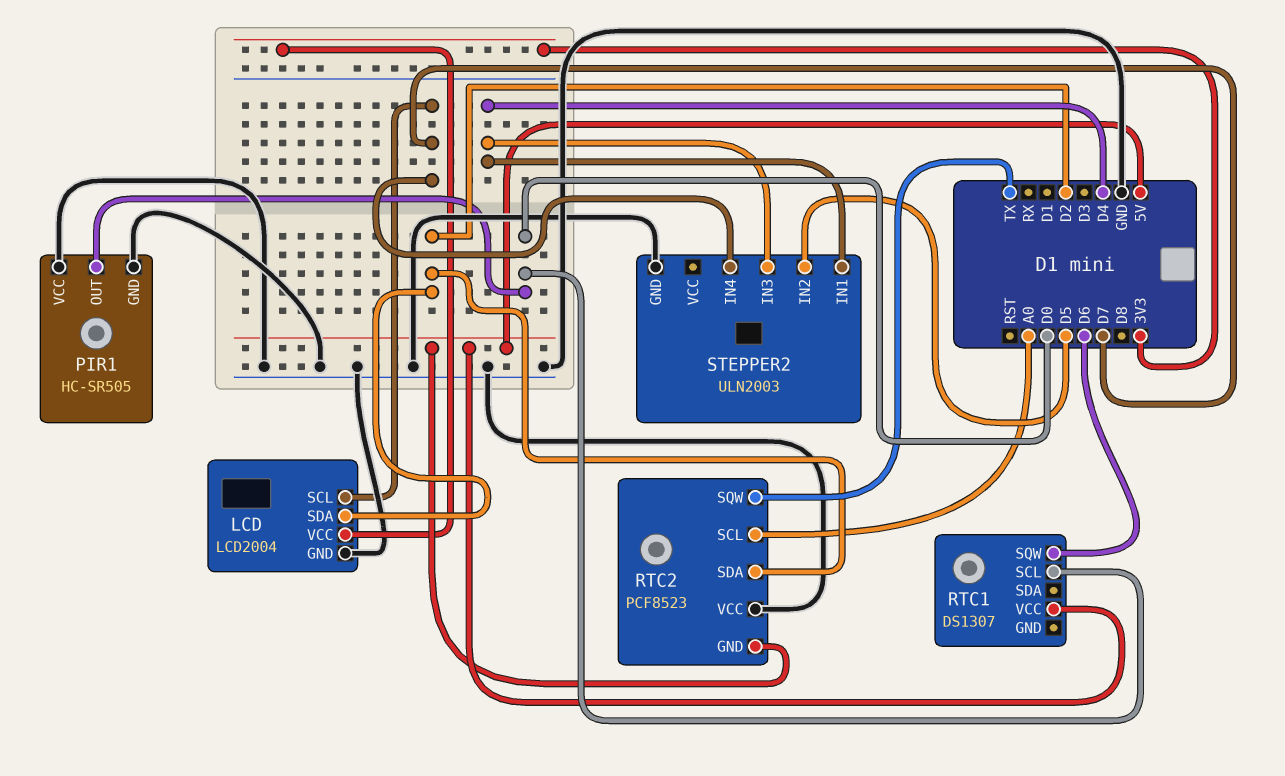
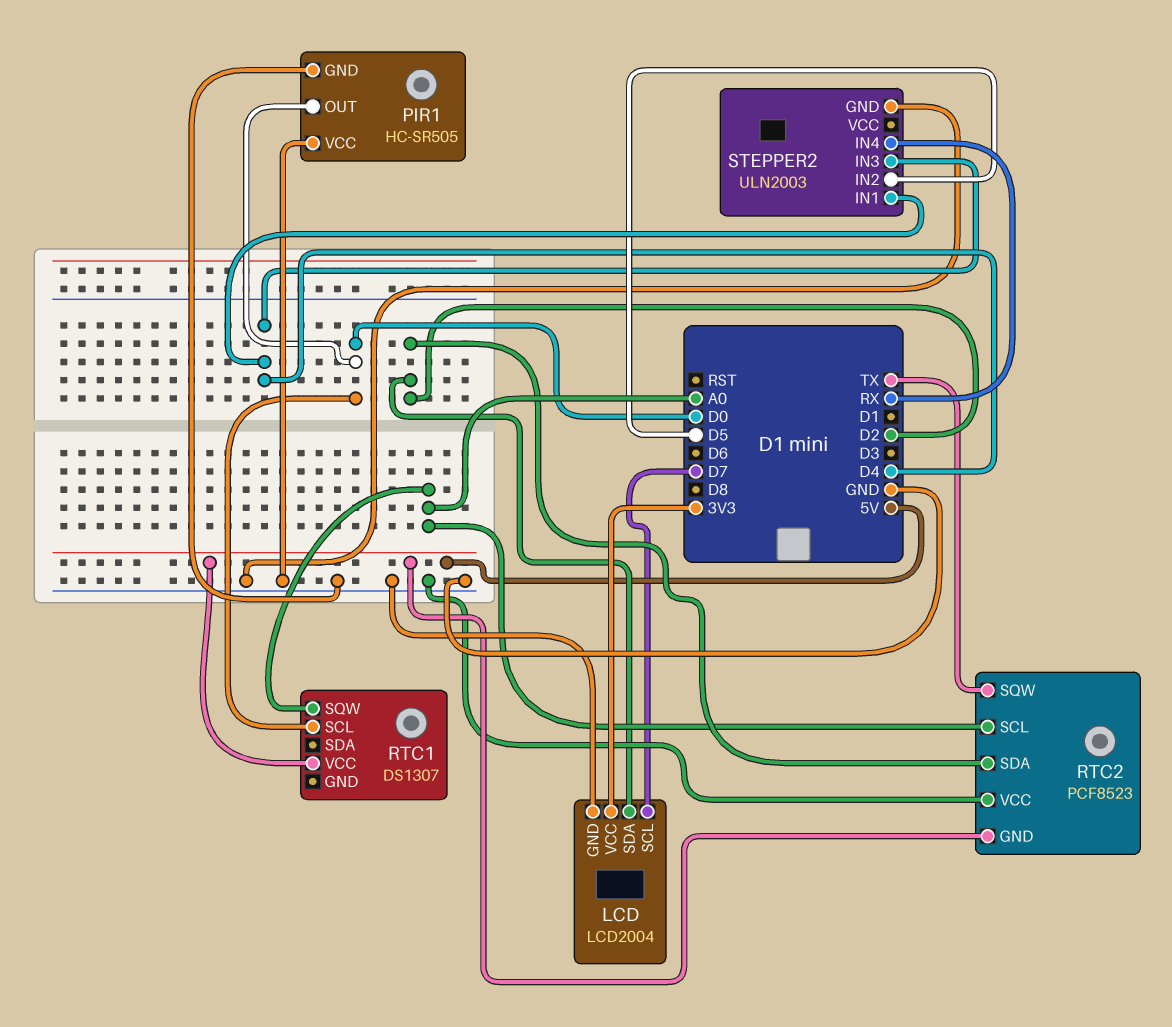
RTC1 pin SQW: D6 -> A0
STEPPER2 pin IN4: D7 -> RX

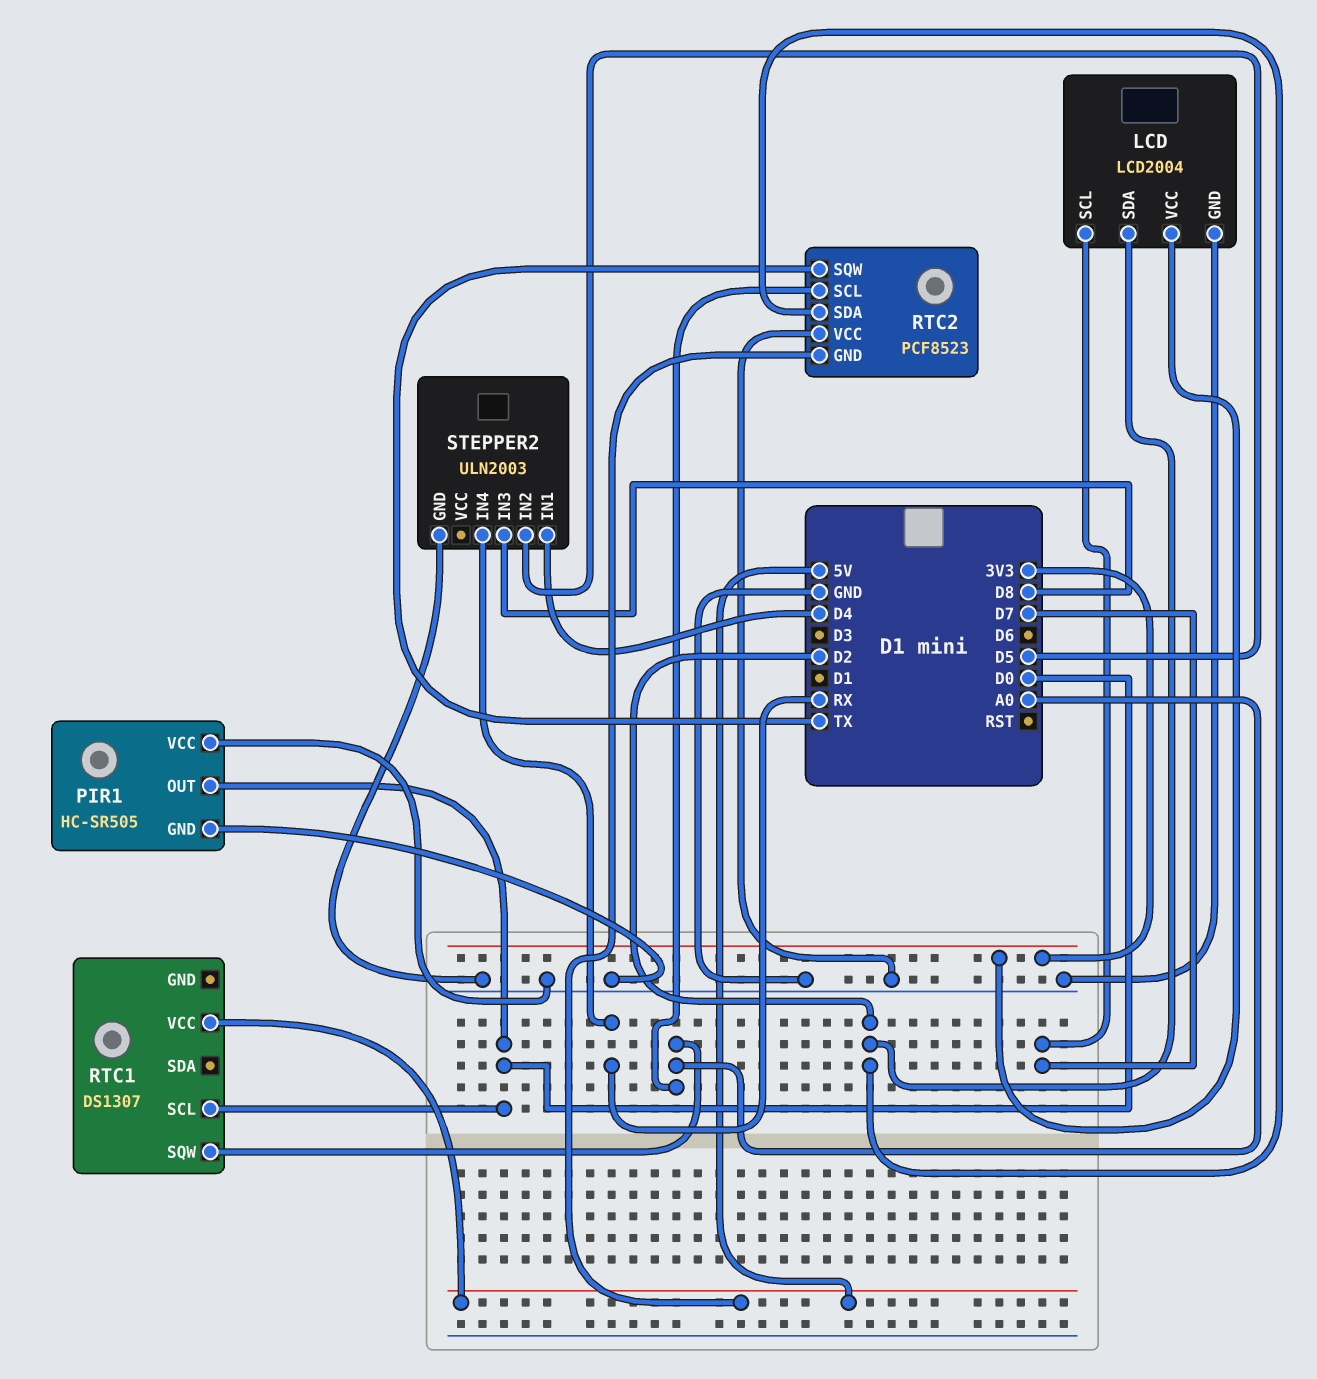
STEPPER2 pin IN3: D4 -> D8

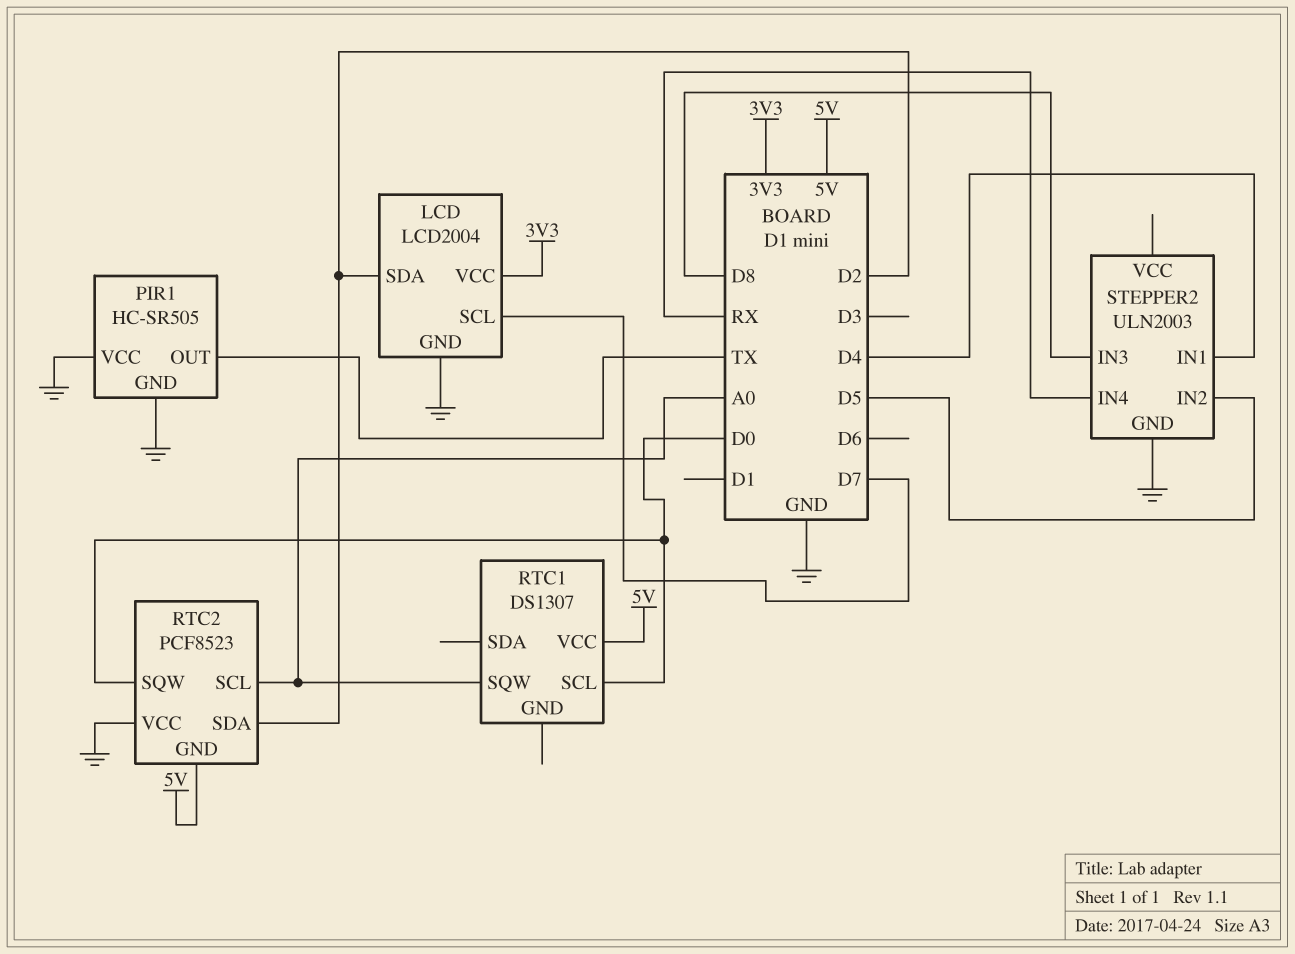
PIR1 pin OUT: D0 -> TX
RTC2 pin SQW: TX -> D0

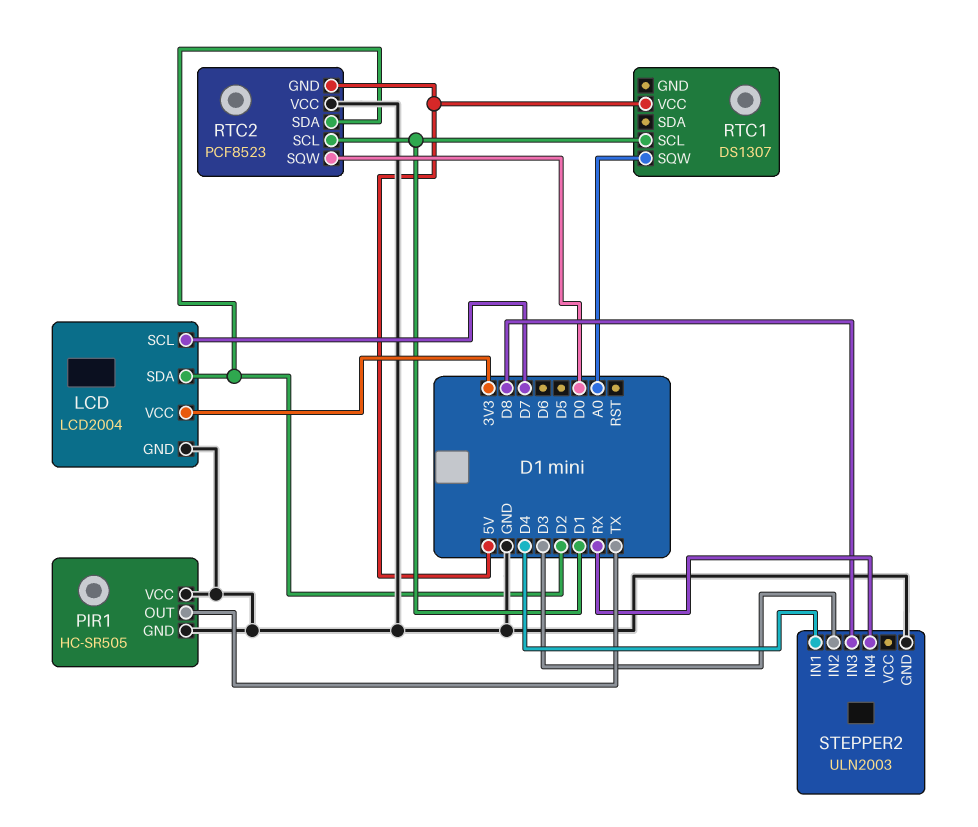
RTC1 pin SCL: D0 -> D1
RTC2 pin SCL: A0 -> D1
STEPPER2 pin IN2: D5 -> D3

